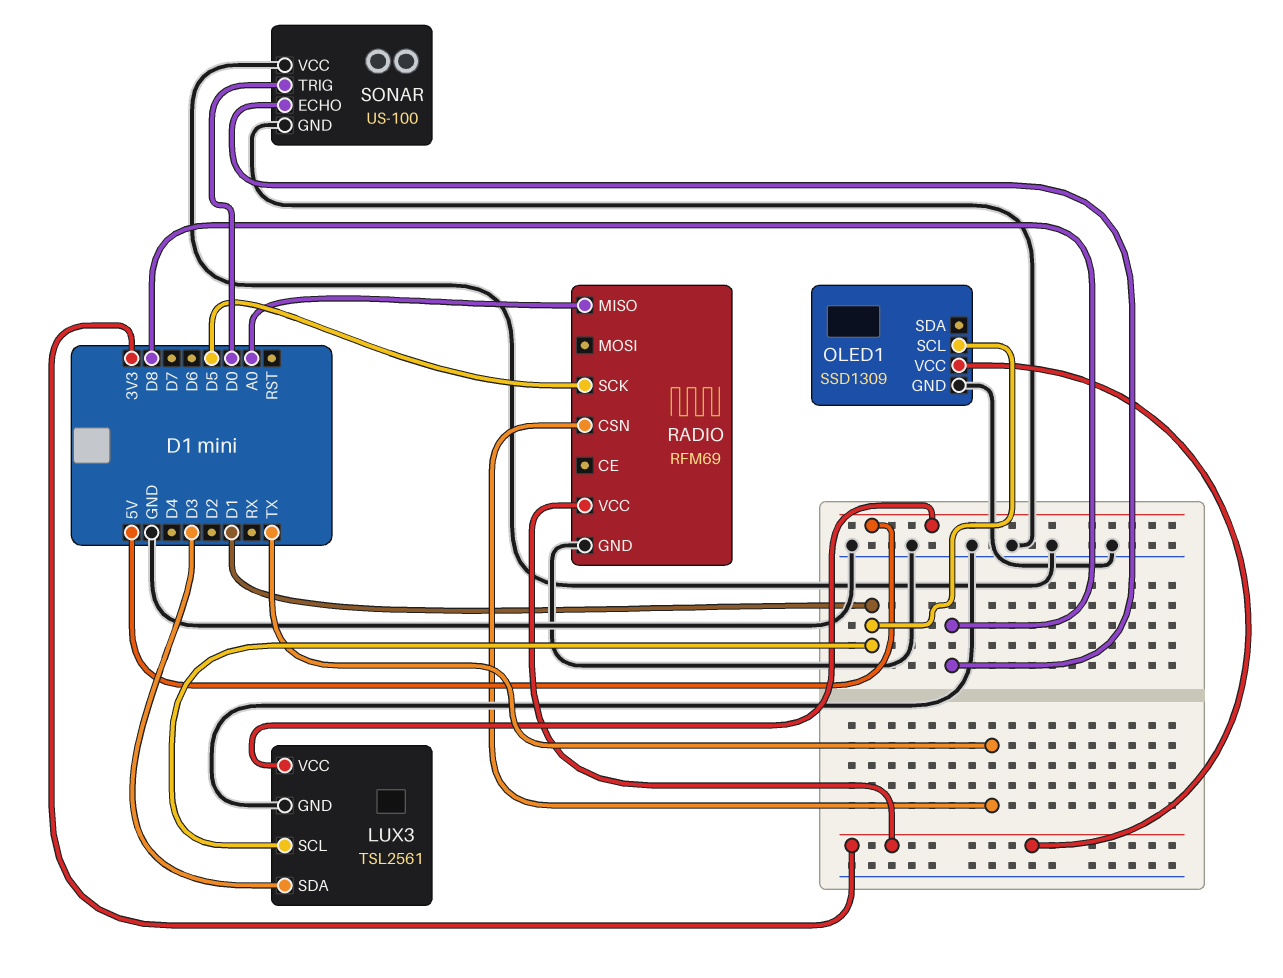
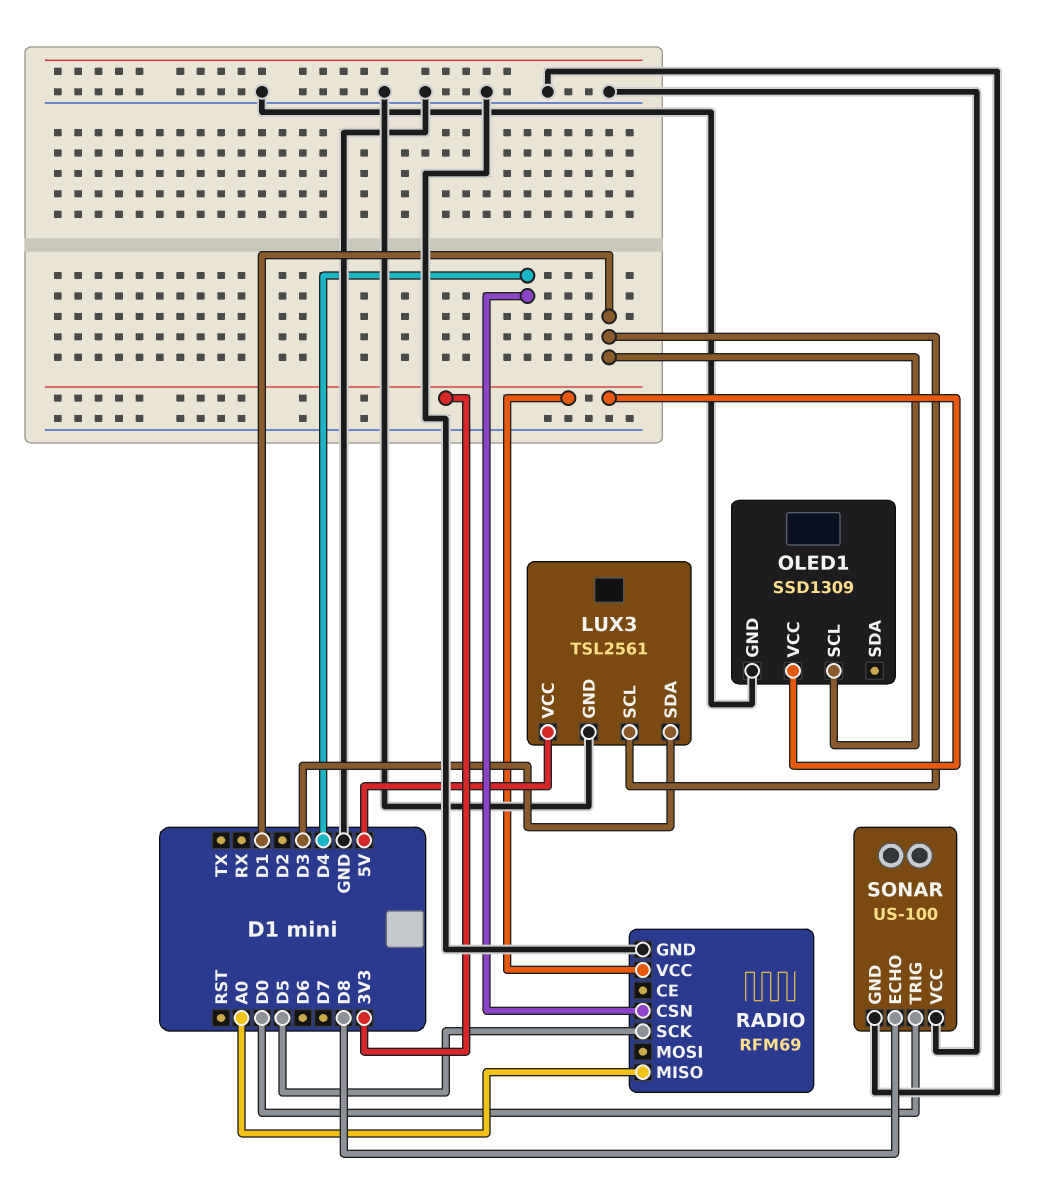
RADIO pin CSN: TX -> D4

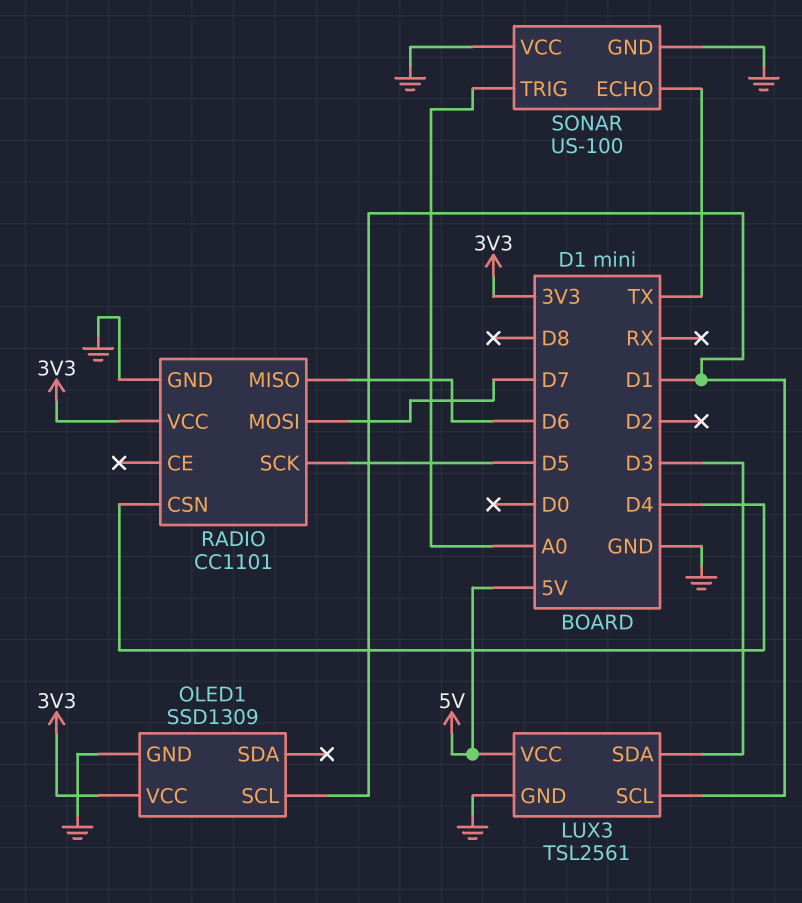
RADIO: RFM69 -> CC1101
RADIO pin MISO: A0 -> D6
RADIO pin MOSI: none -> D7
SONAR pin ECHO: D8 -> TX
SONAR pin TRIG: D0 -> A0

